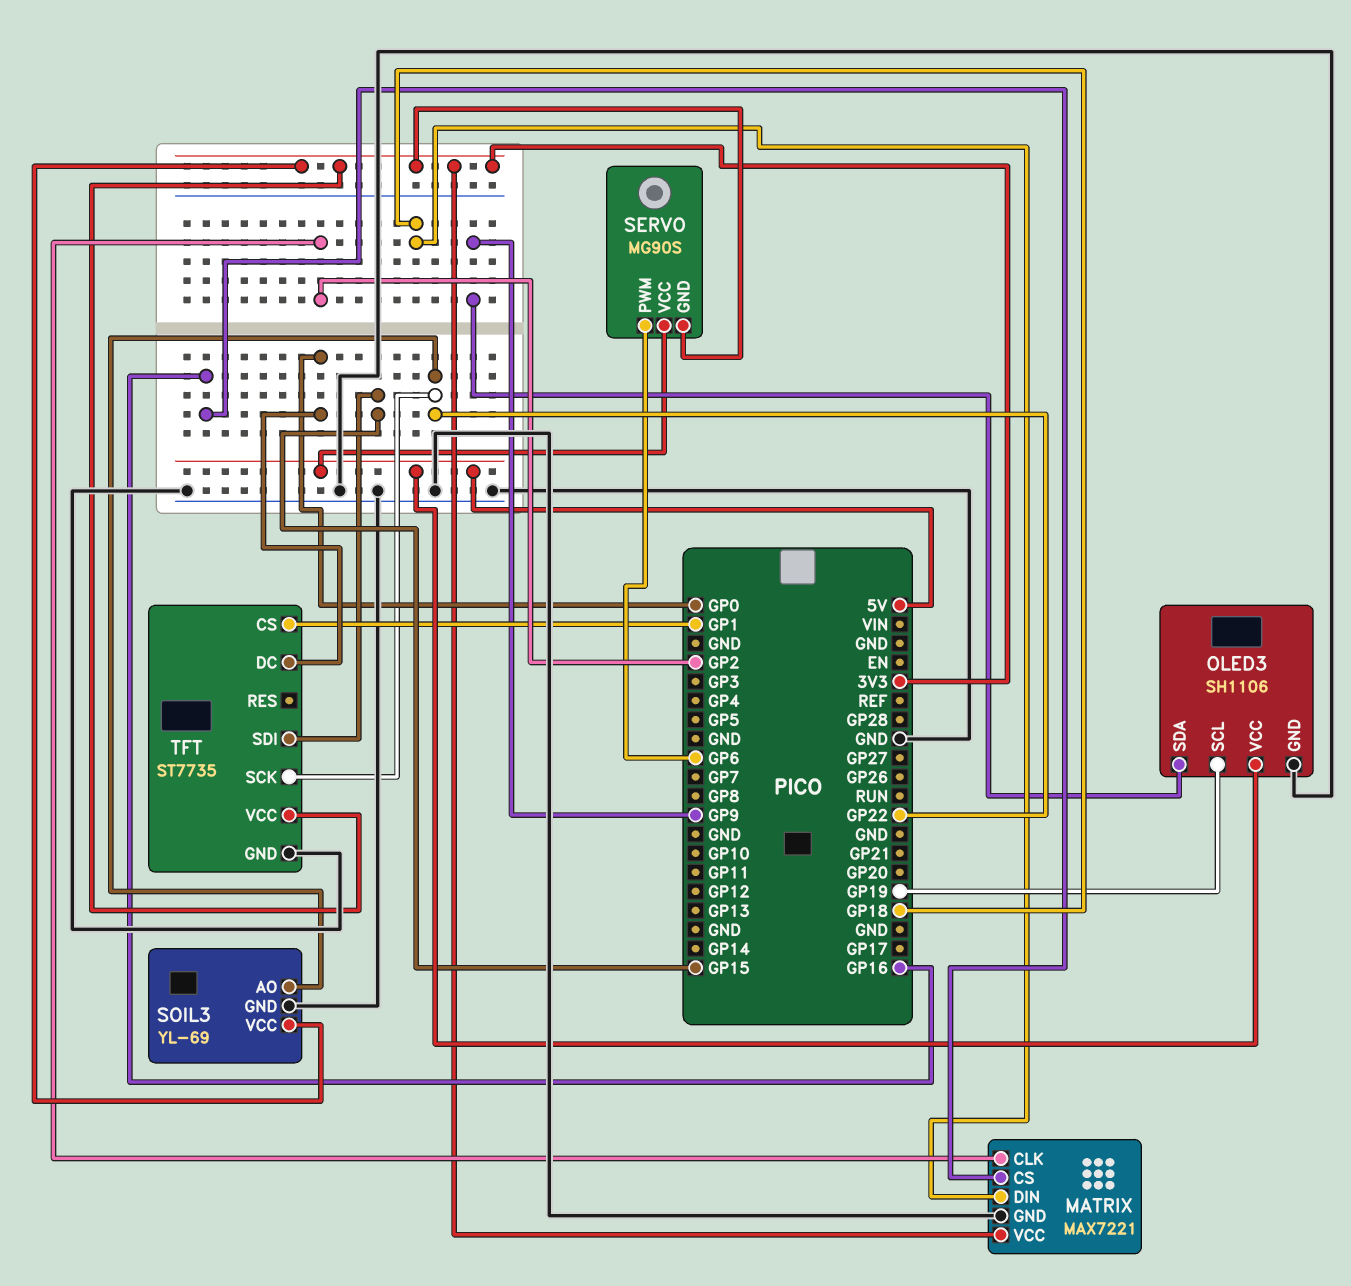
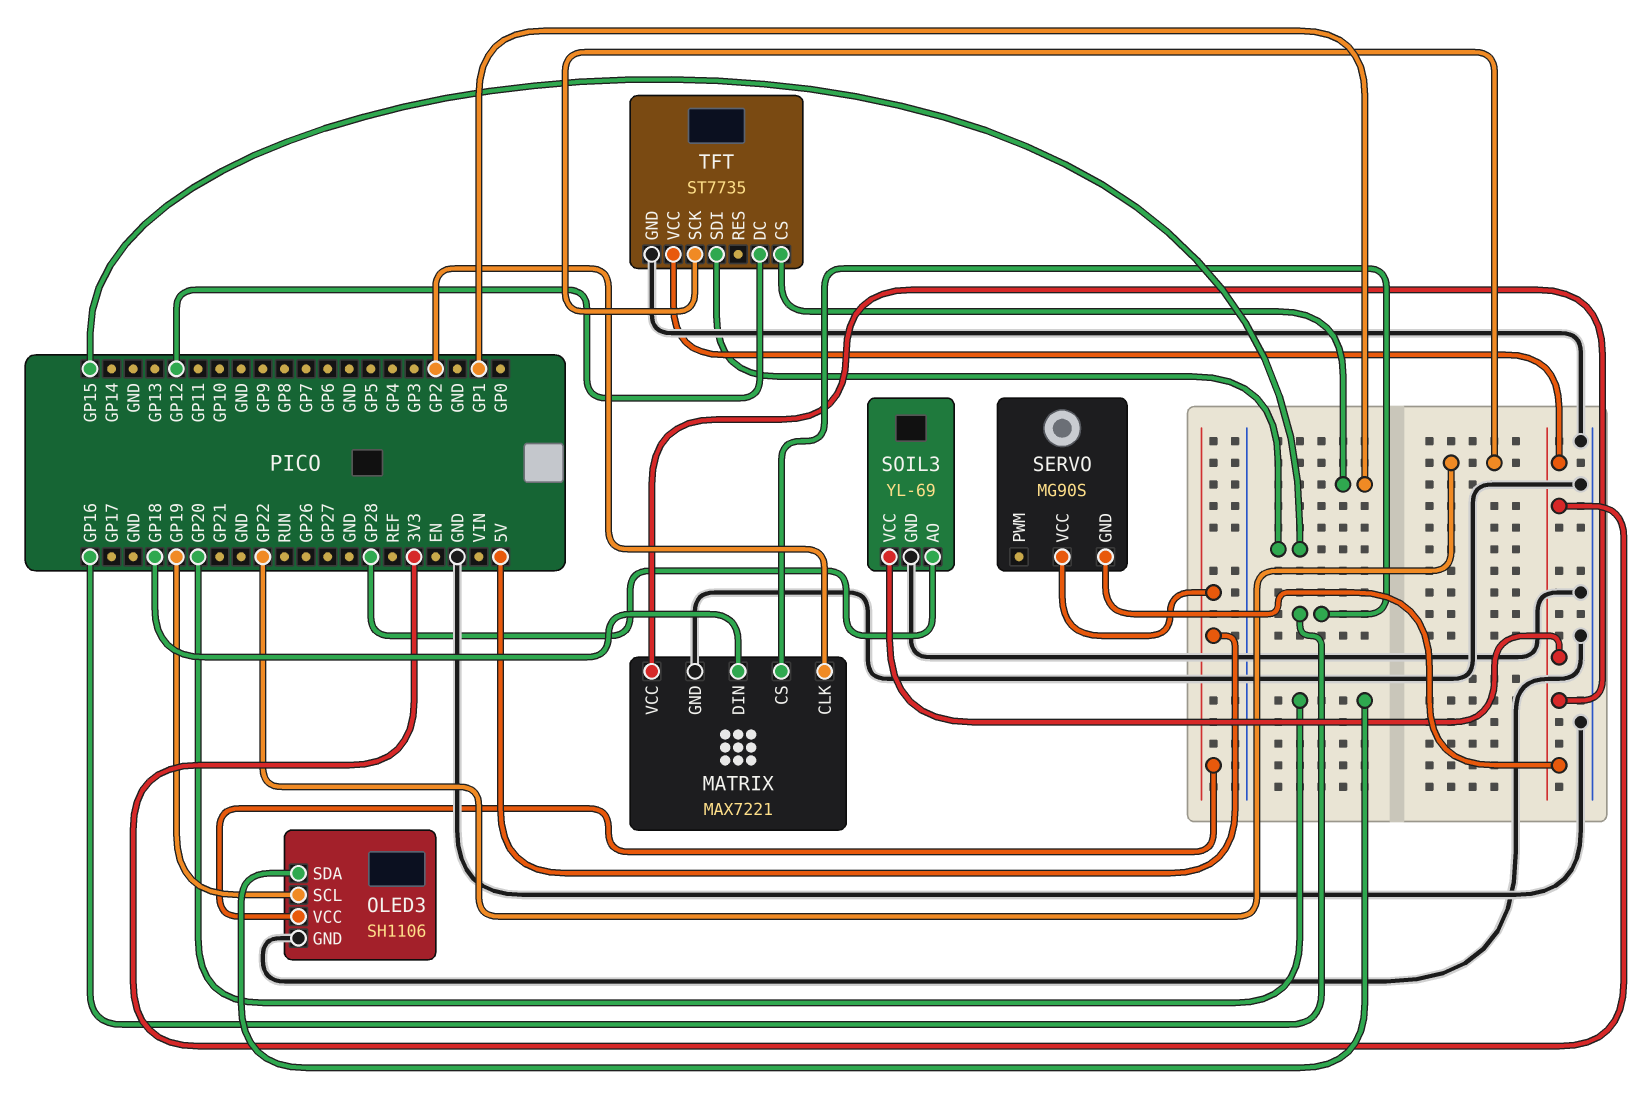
OLED3 pin SDA: GP9 -> GP20
SERVO pin PWM: GP6 -> none
SOIL3 pin AO: GP22 -> GP28
TFT pin DC: GP0 -> GP12

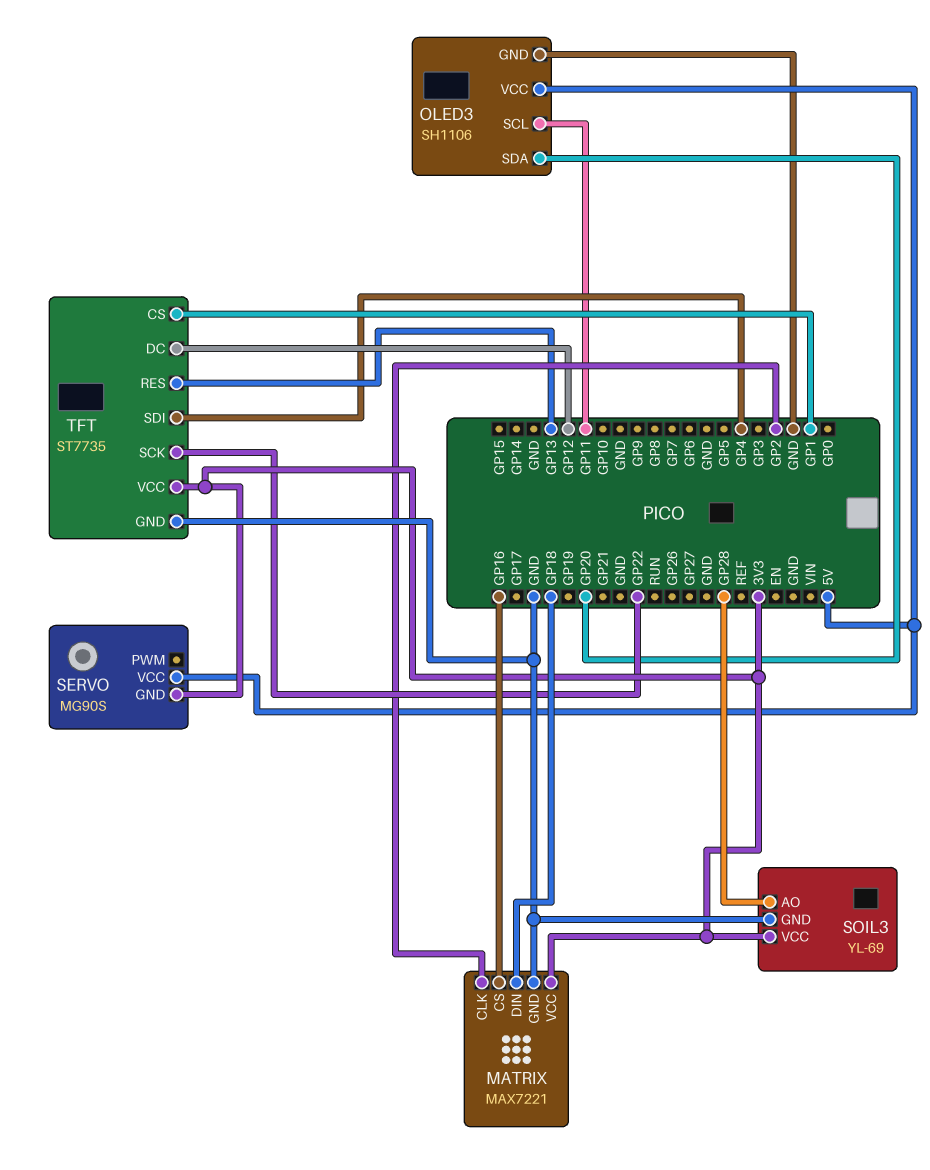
OLED3 pin SCL: GP19 -> GP11
TFT pin RES: none -> GP13
TFT pin SDI: GP15 -> GP4

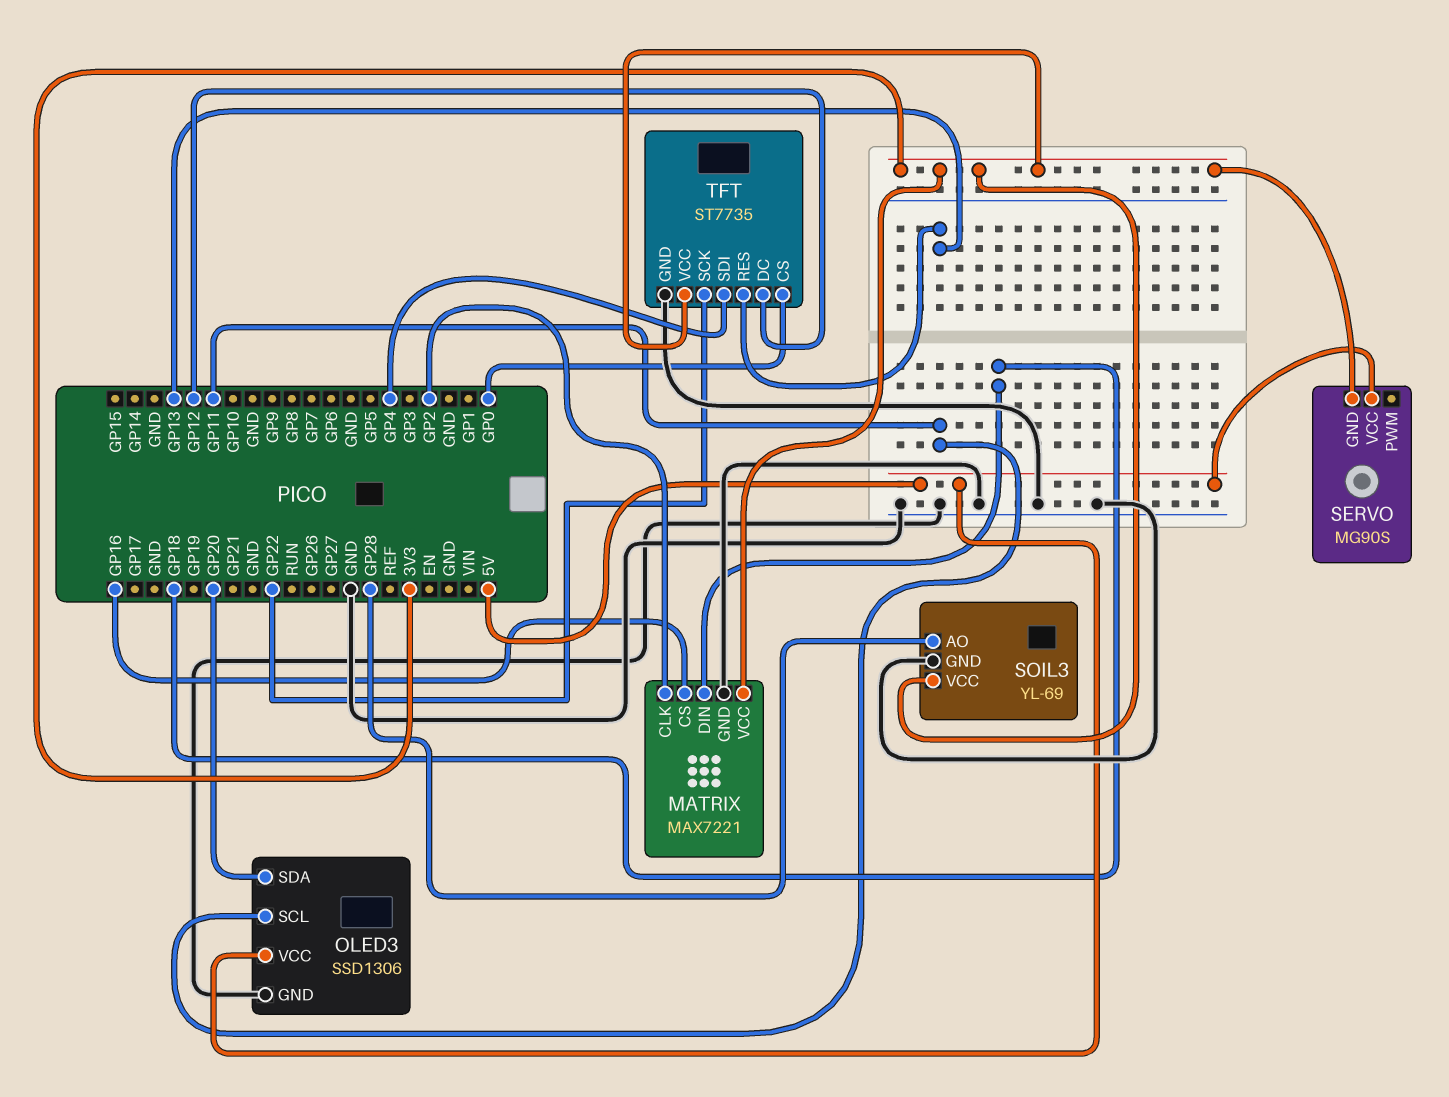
OLED3: SH1106 -> SSD1306
TFT pin CS: GP1 -> GP0

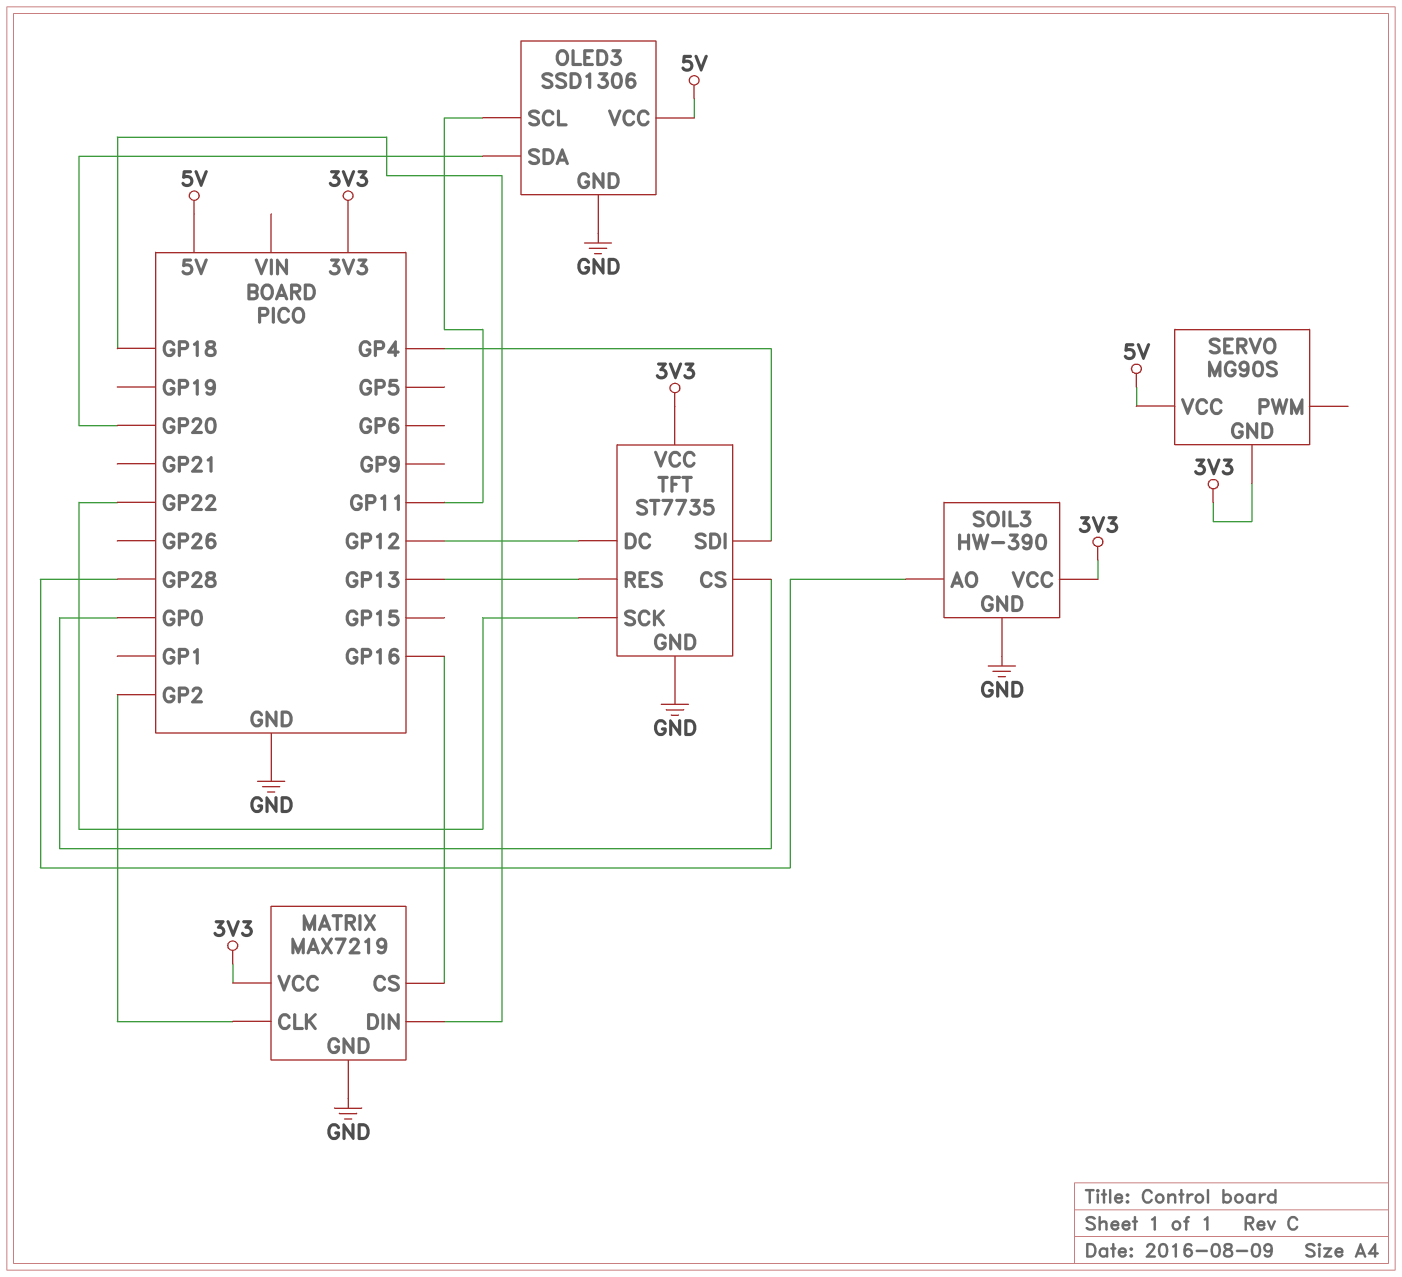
MATRIX: MAX7221 -> MAX7219
SOIL3: YL-69 -> HW-390

